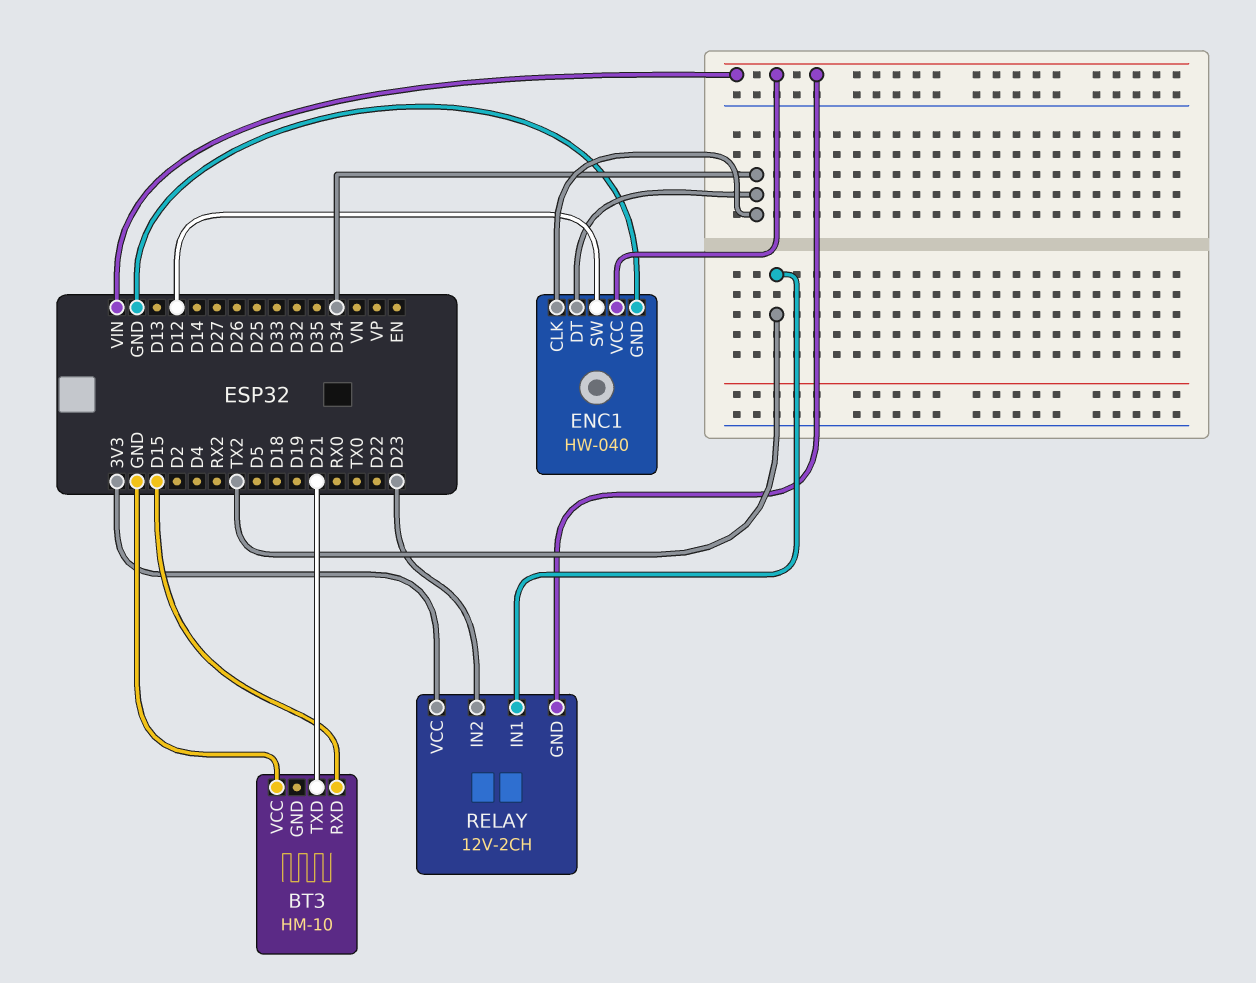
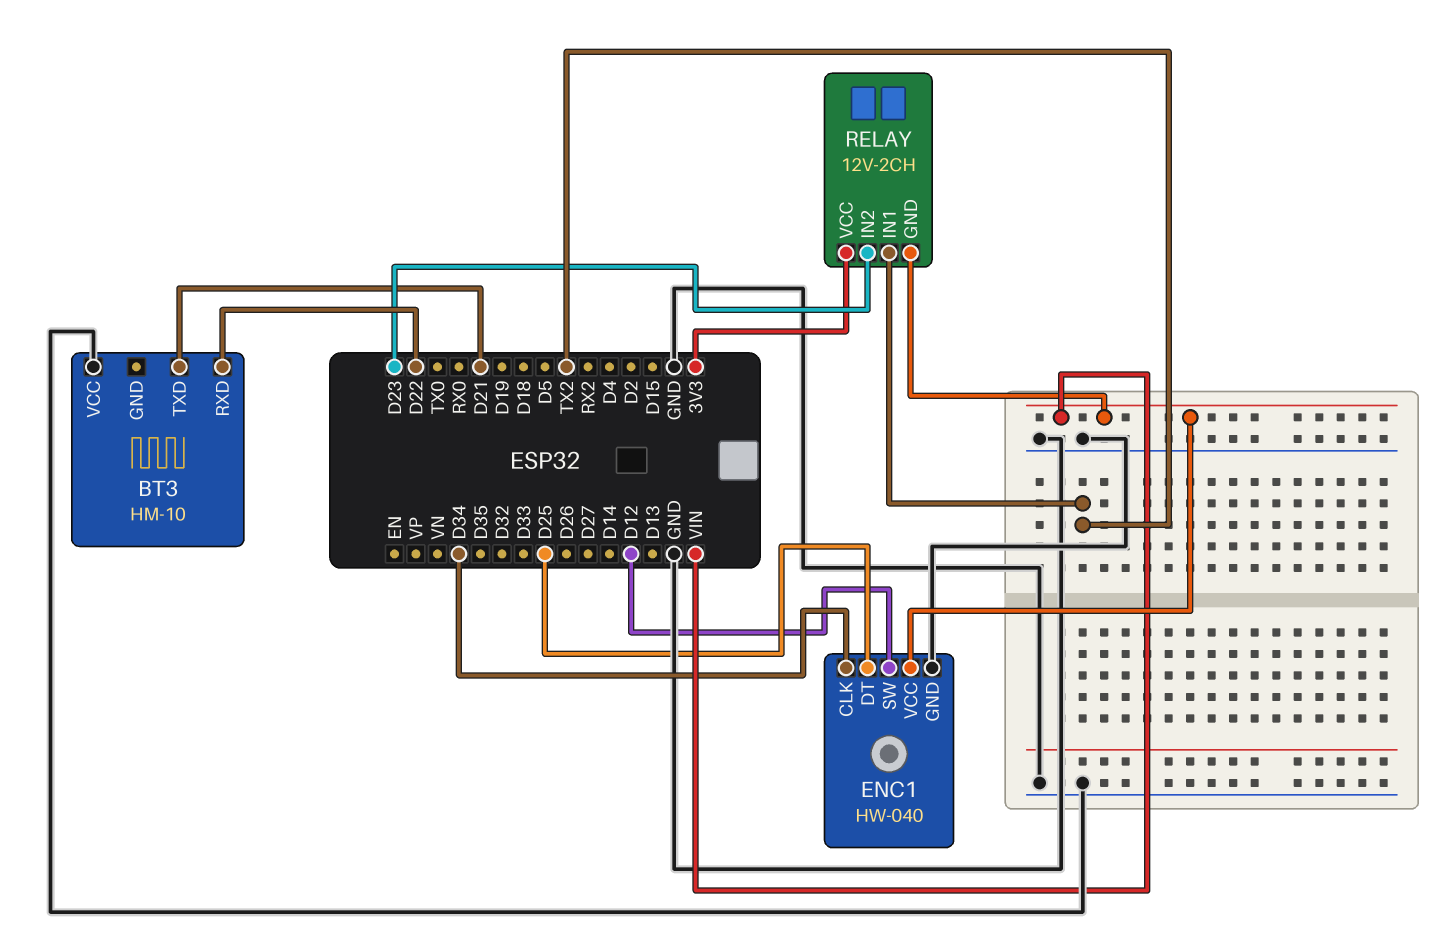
BT3 pin RXD: D15 -> D22
ENC1 pin DT: D34 -> D25

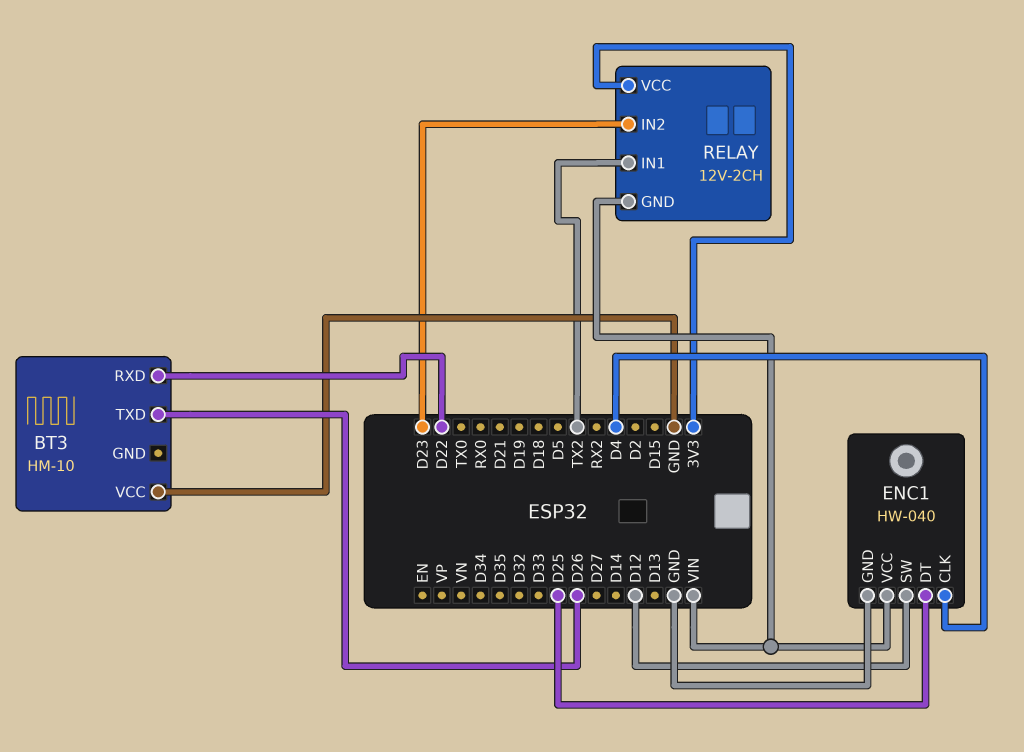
BT3 pin TXD: D21 -> D26
ENC1 pin CLK: D34 -> D4

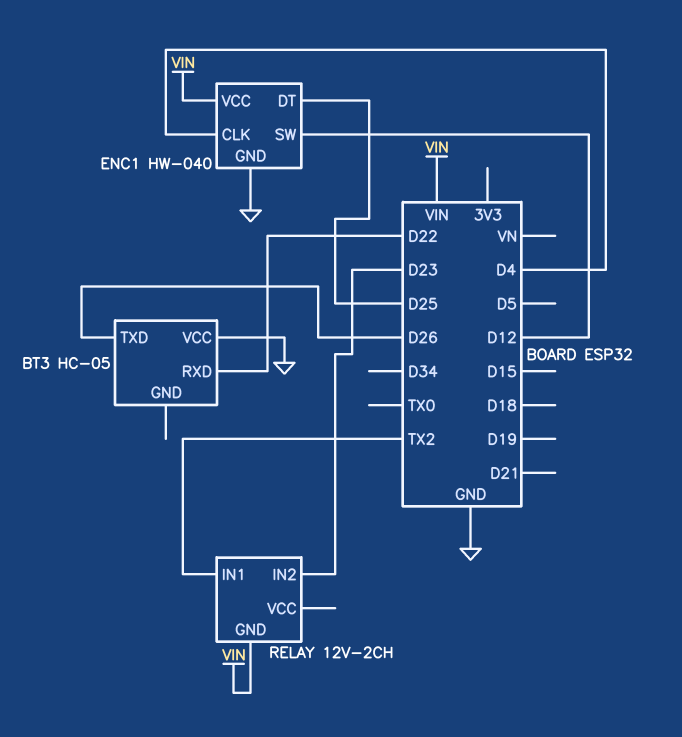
BT3: HM-10 -> HC-05
RELAY pin VCC: 3V3 -> none

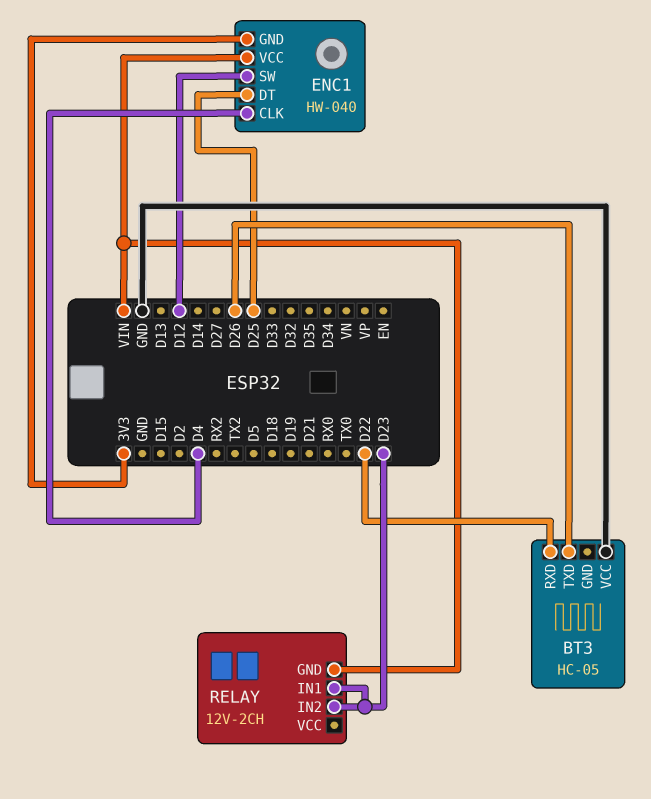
ENC1 pin GND: GND -> 3V3
RELAY pin IN1: TX2 -> D23

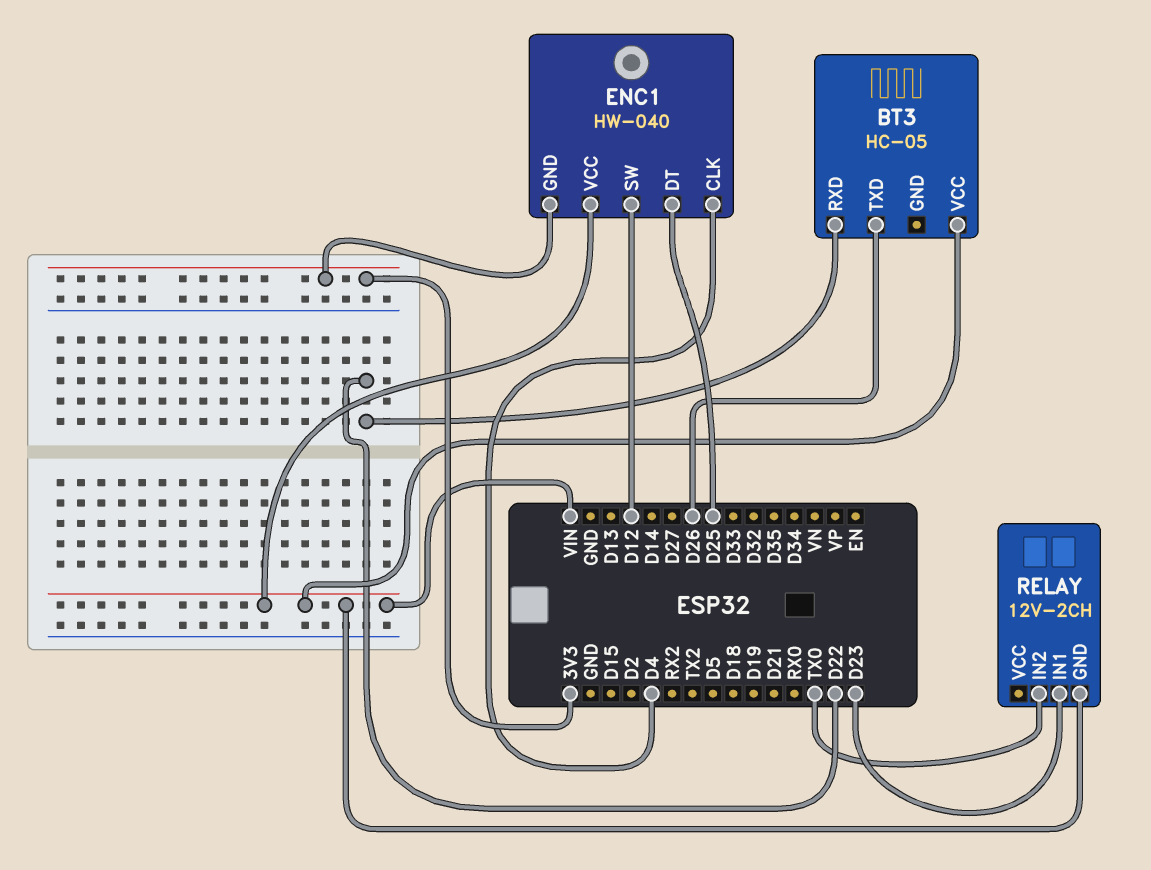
BT3 pin VCC: GND -> VIN
RELAY pin IN2: D23 -> TX0

